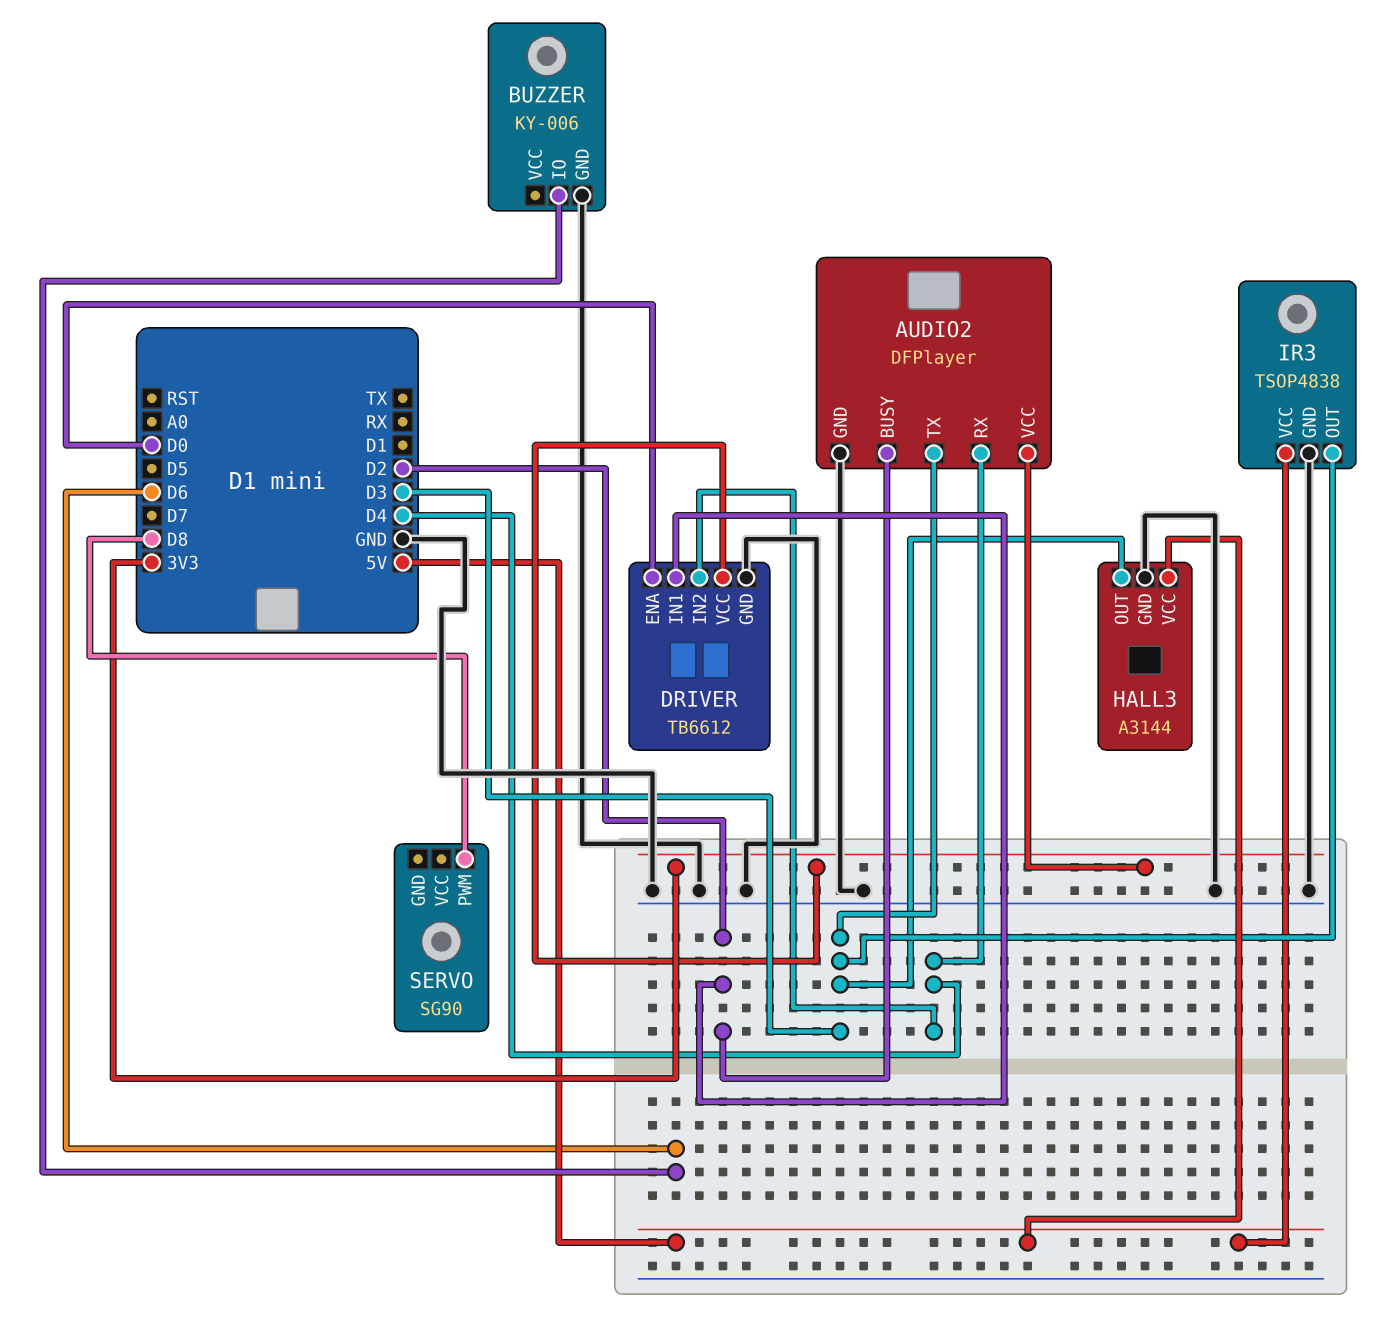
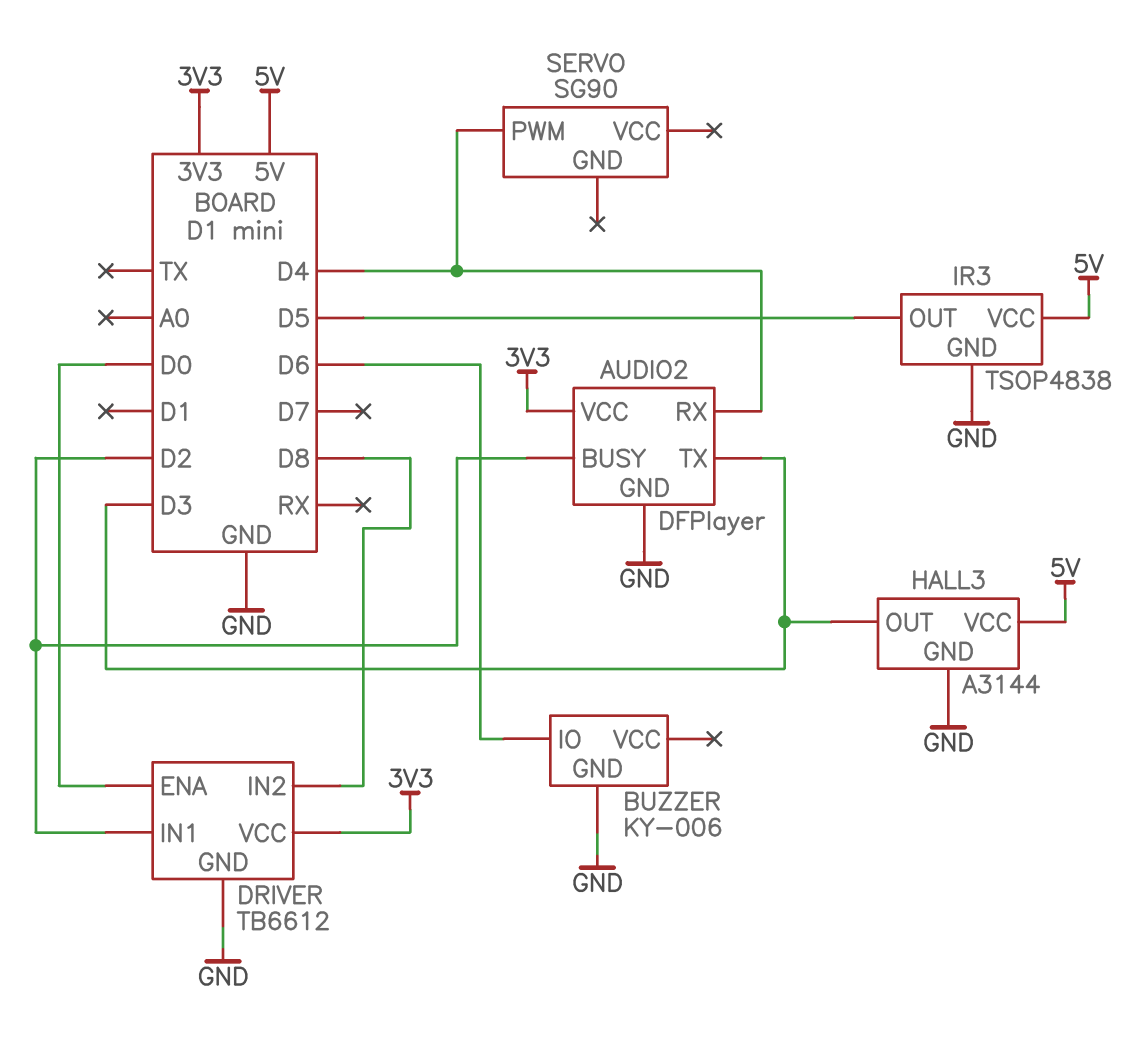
DRIVER pin IN2: D4 -> D8
IR3 pin OUT: D3 -> D5
SERVO pin PWM: D8 -> D4

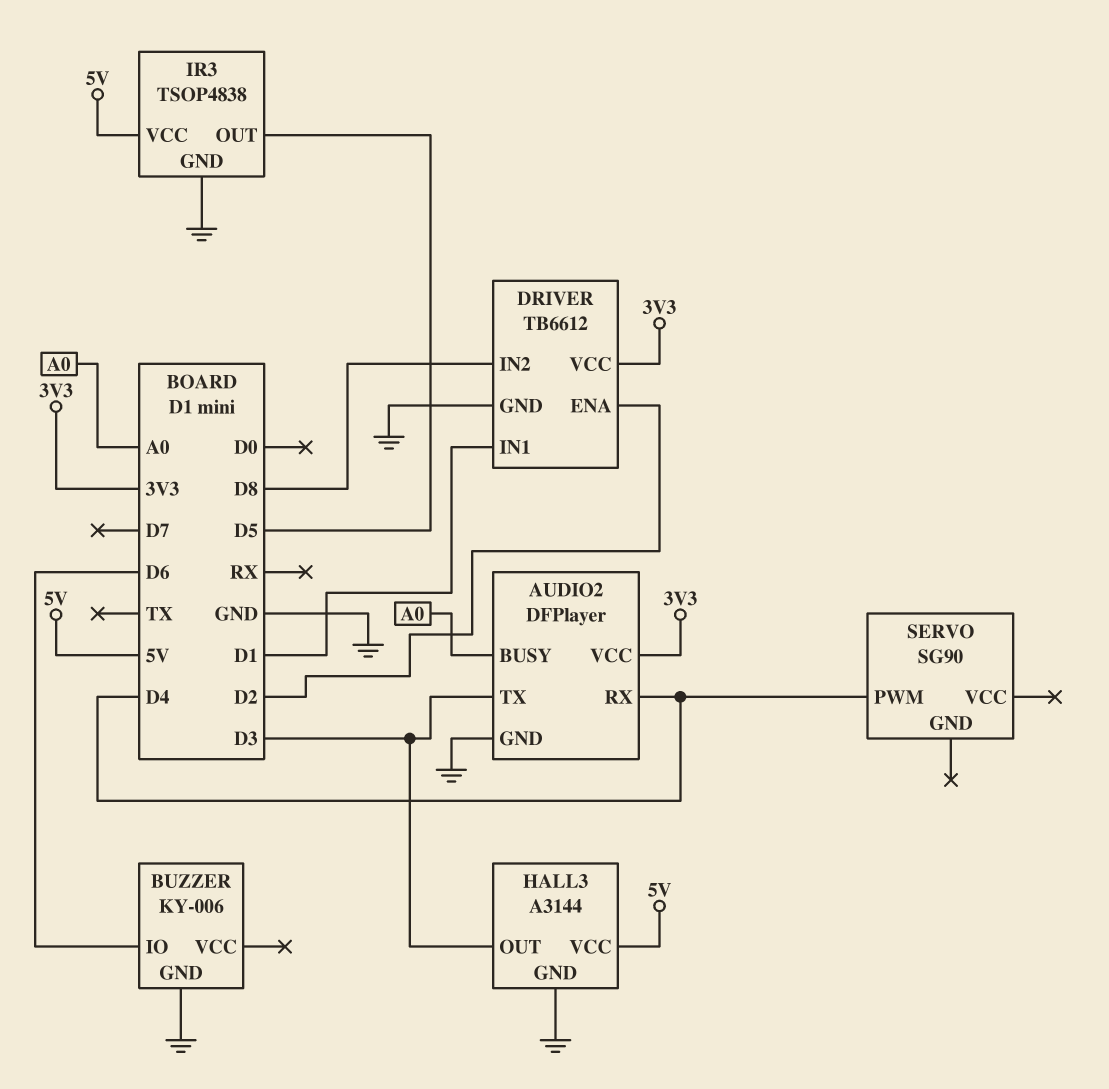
AUDIO2 pin BUSY: D2 -> A0
DRIVER pin ENA: D0 -> D2
DRIVER pin IN1: D2 -> D1

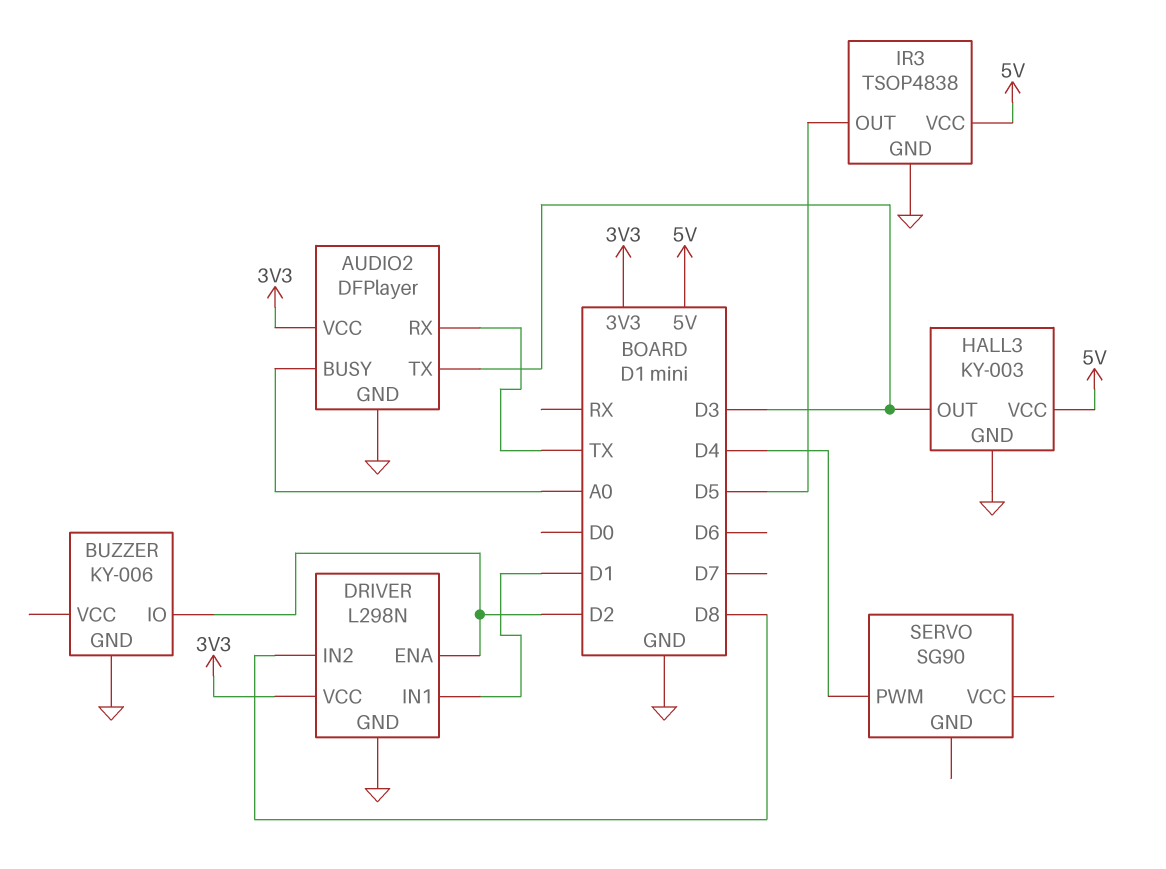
AUDIO2 pin RX: D4 -> TX
BUZZER pin IO: D6 -> D2
DRIVER: TB6612 -> L298N
HALL3: A3144 -> KY-003

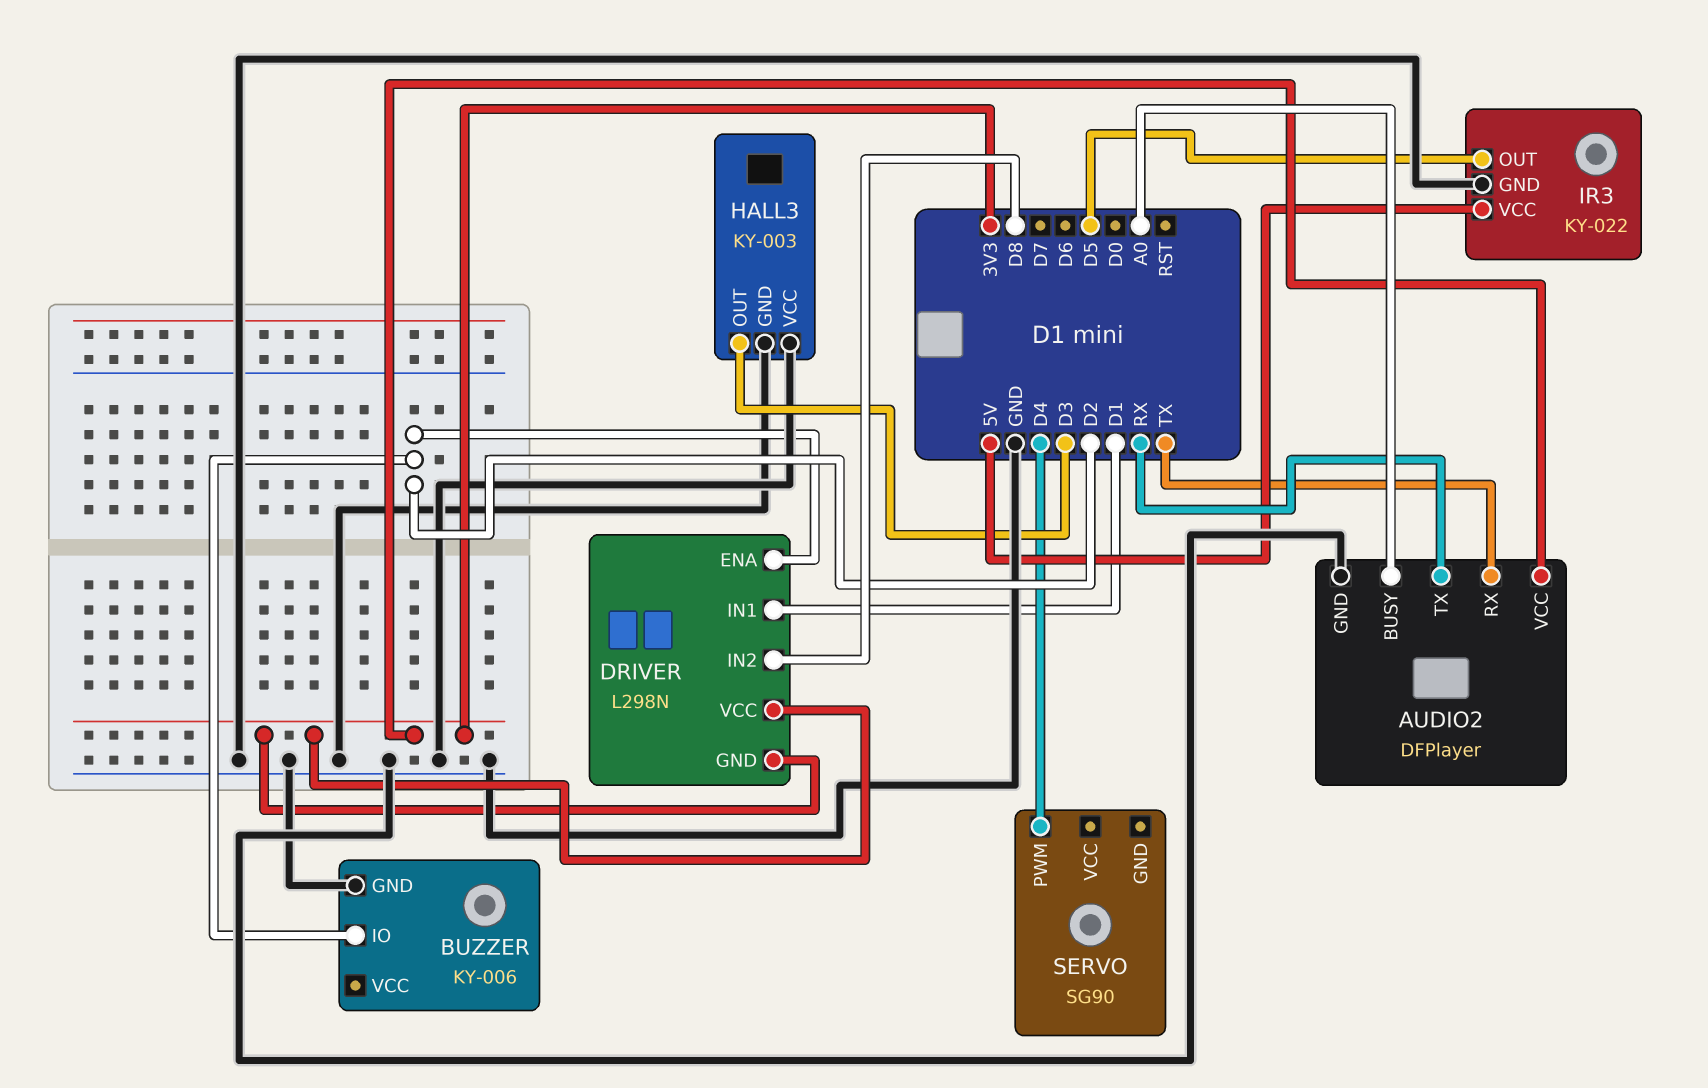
AUDIO2 pin TX: D3 -> RX
DRIVER pin GND: GND -> 3V3
HALL3 pin VCC: 5V -> GND
IR3: TSOP4838 -> KY-022

